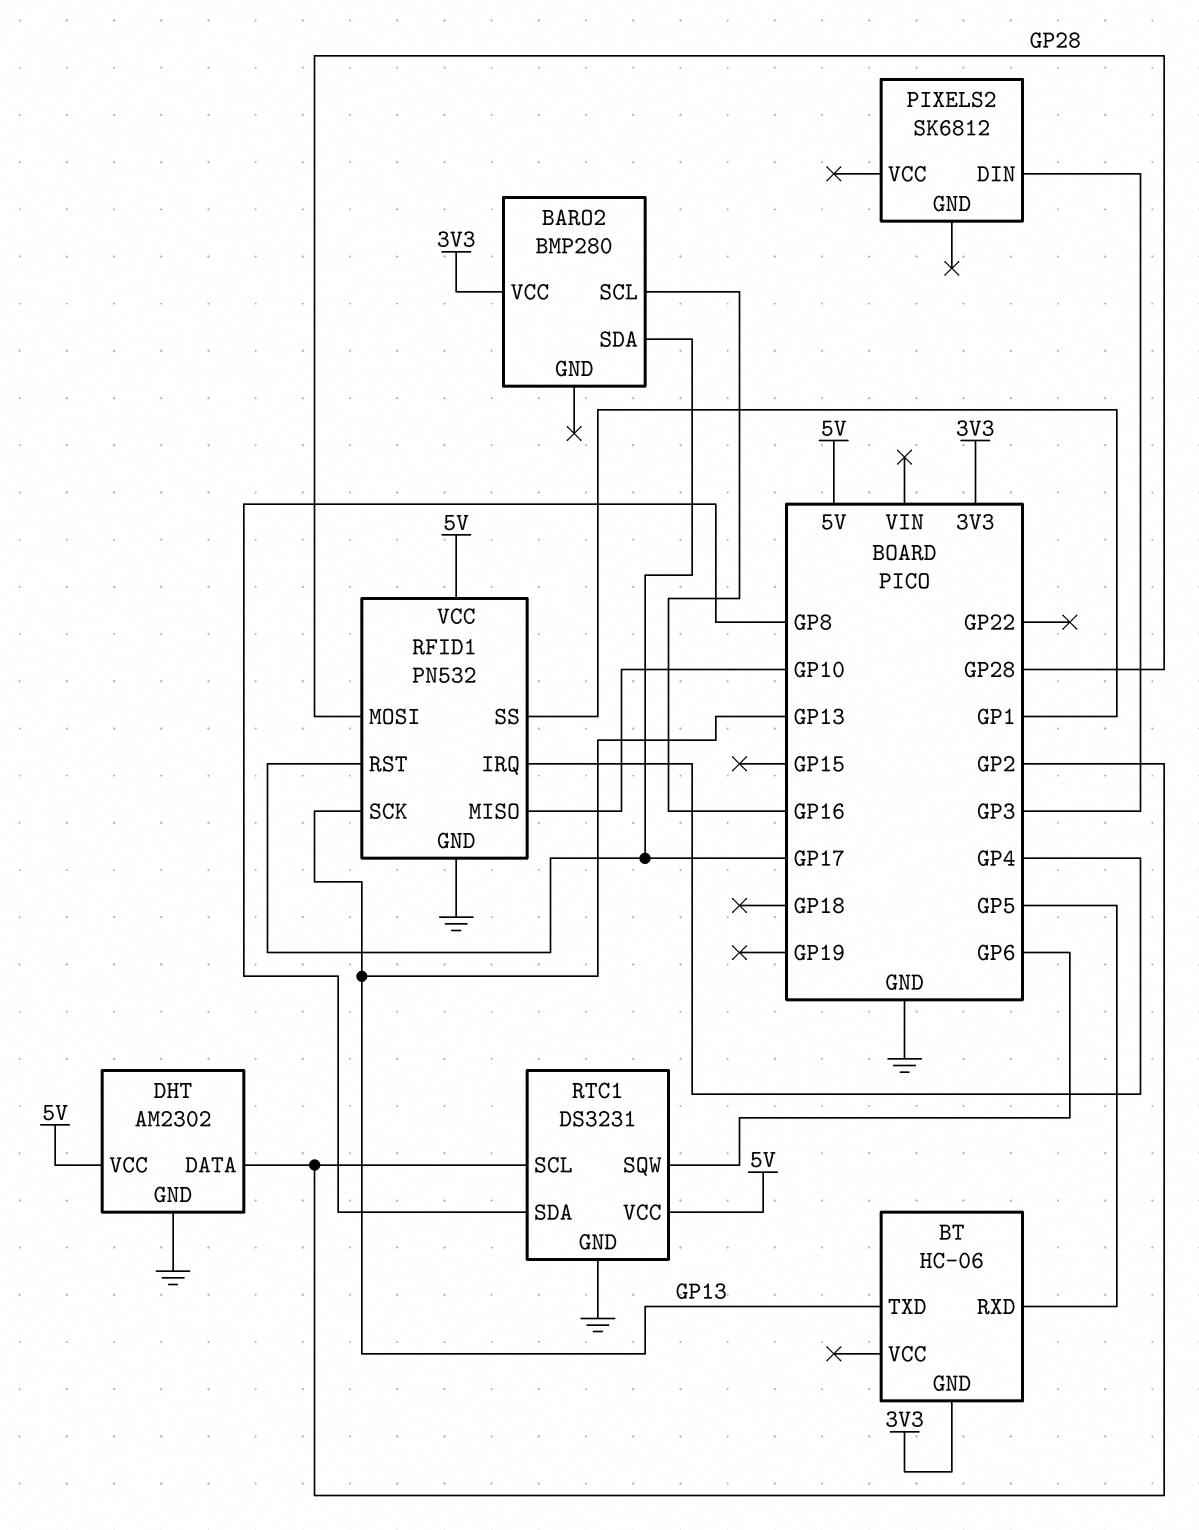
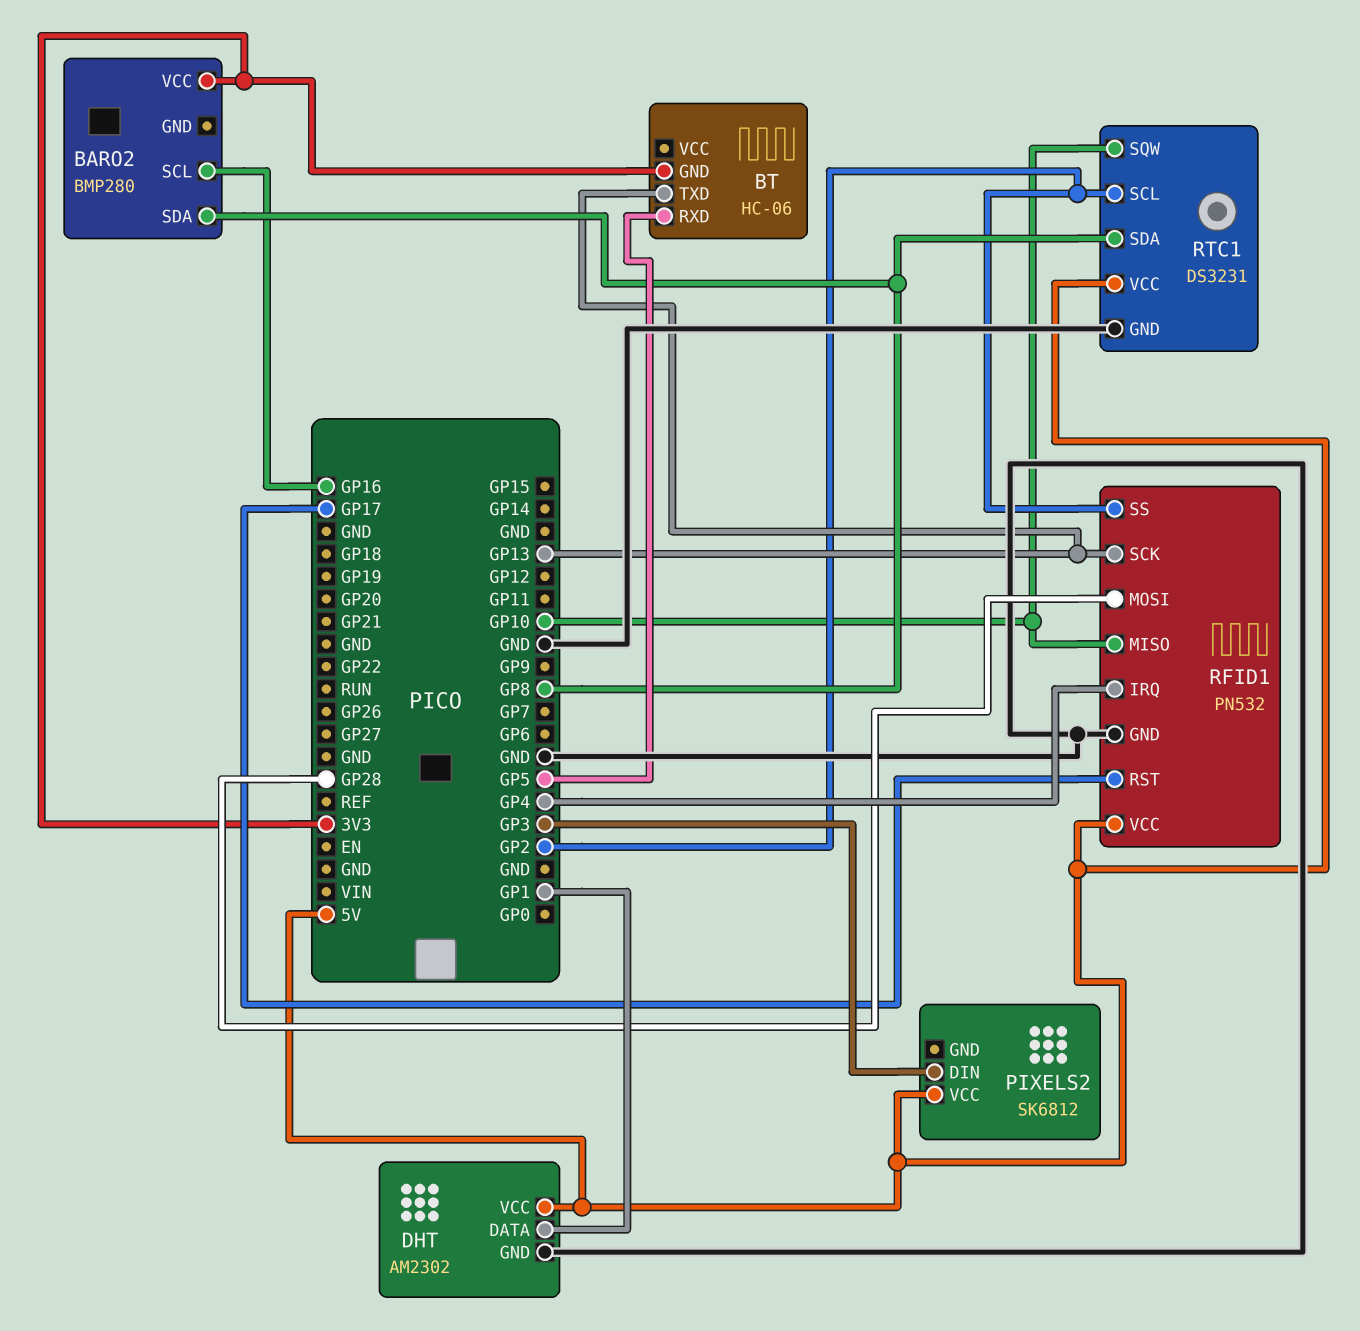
BARO2 pin SDA: GP17 -> GP8
DHT pin DATA: GP2 -> GP1
PIXELS2 pin VCC: none -> 5V
RFID1 pin SS: GP1 -> GP2
RTC1 pin SQW: GP6 -> GP10

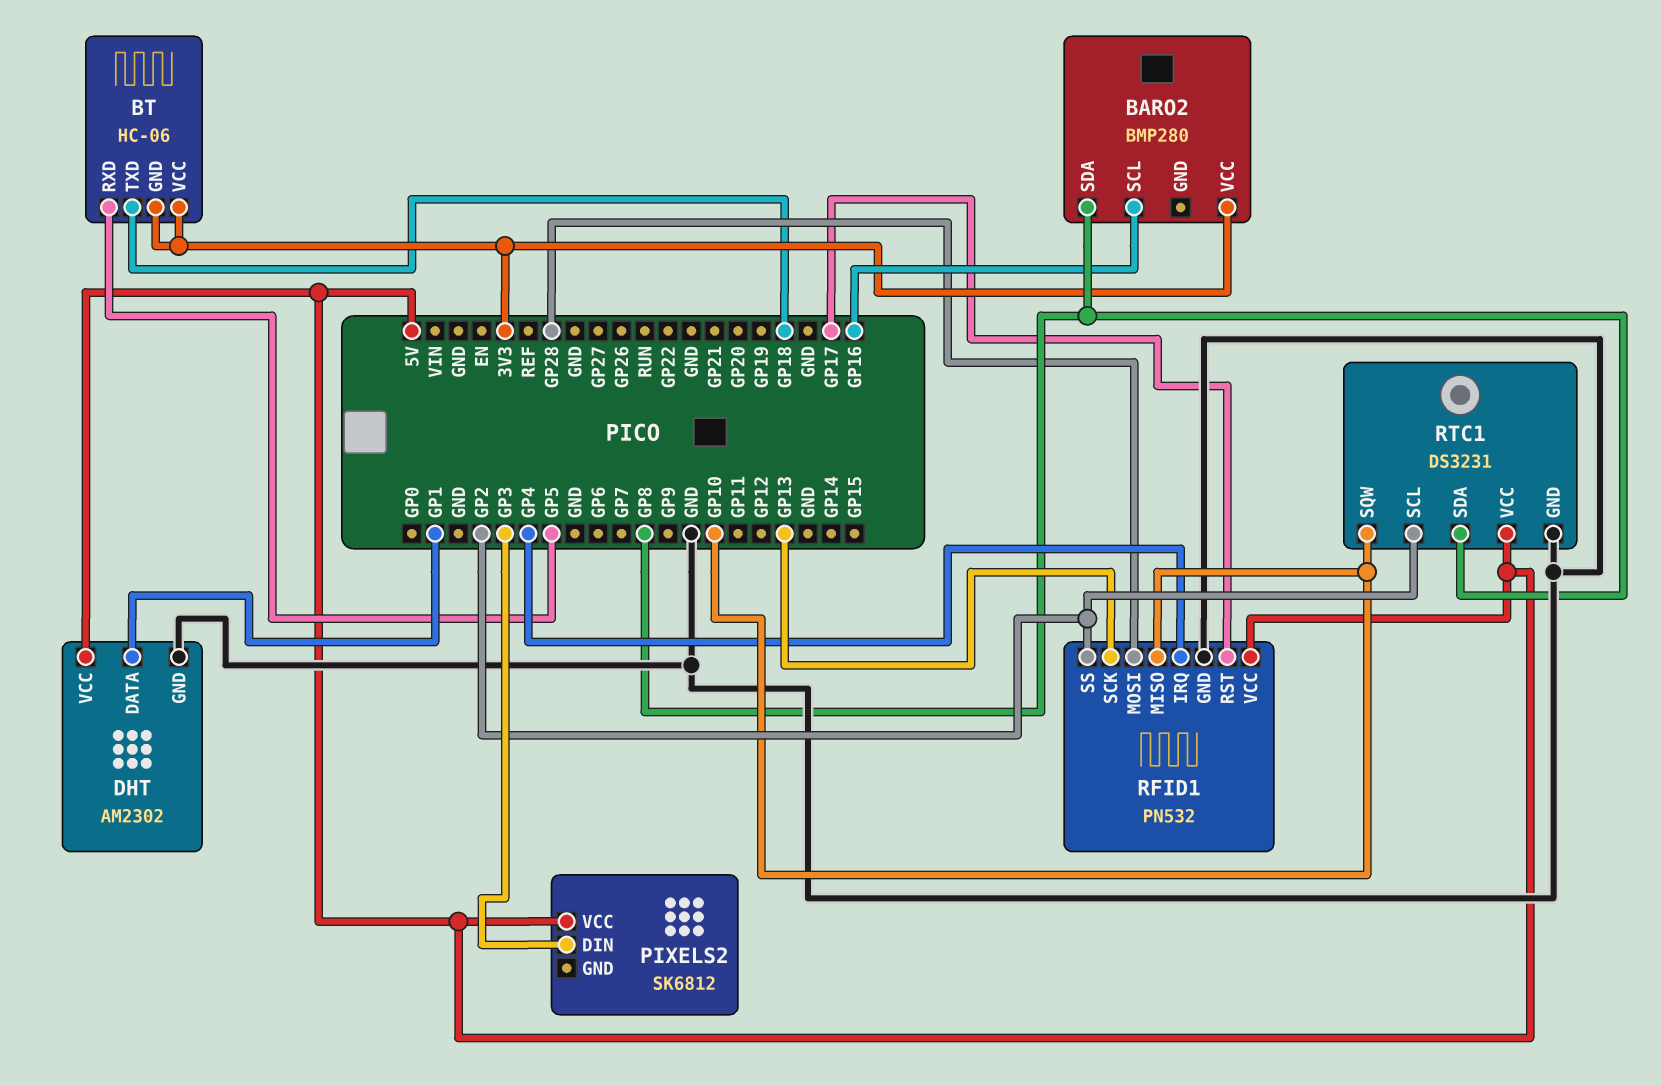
BT pin TXD: GP13 -> GP18
BT pin VCC: none -> 3V3

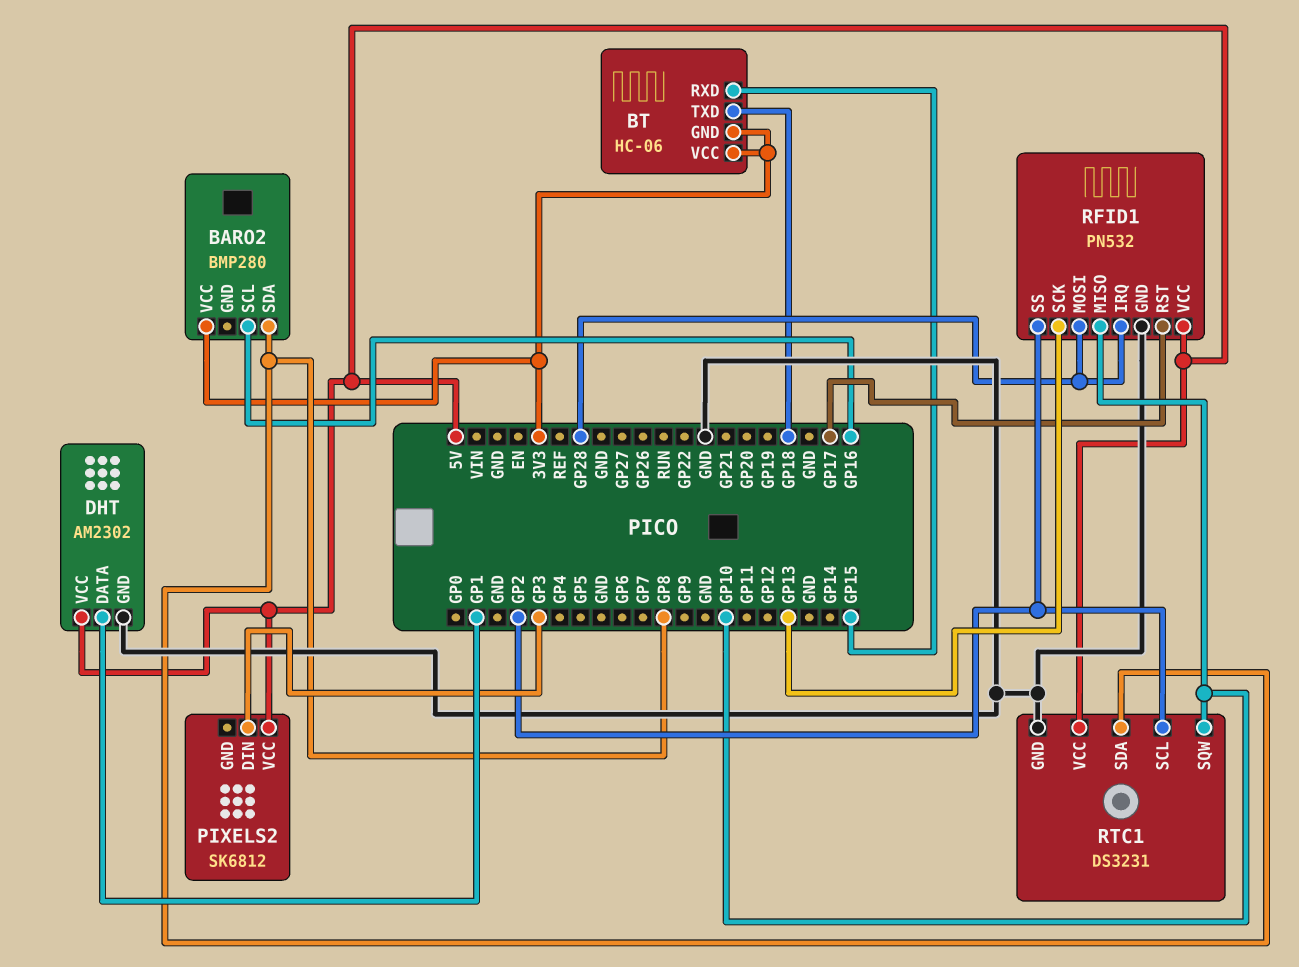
BT pin RXD: GP5 -> GP15
RFID1 pin IRQ: GP4 -> GP28

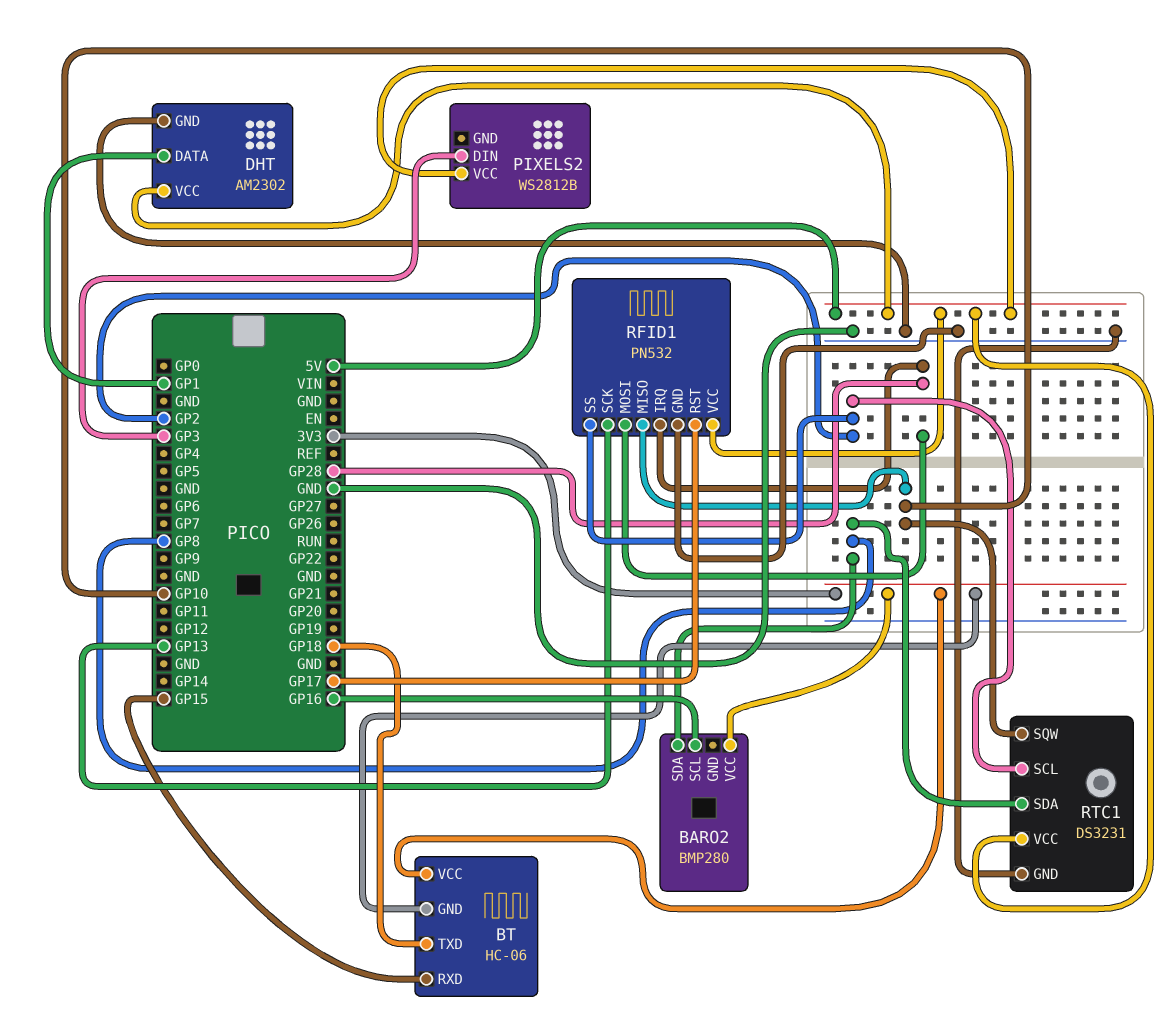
PIXELS2: SK6812 -> WS2812B

